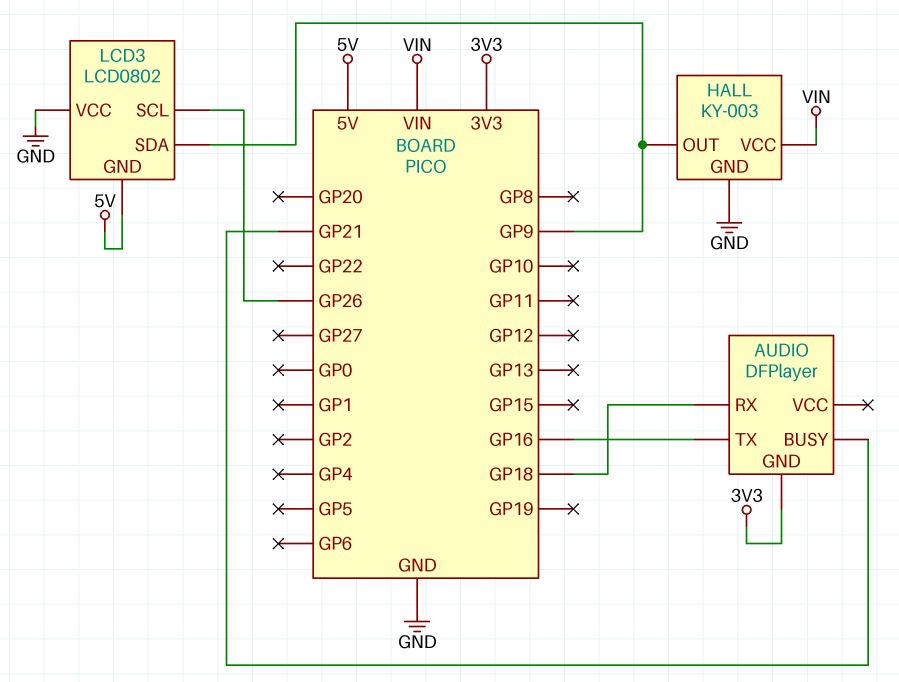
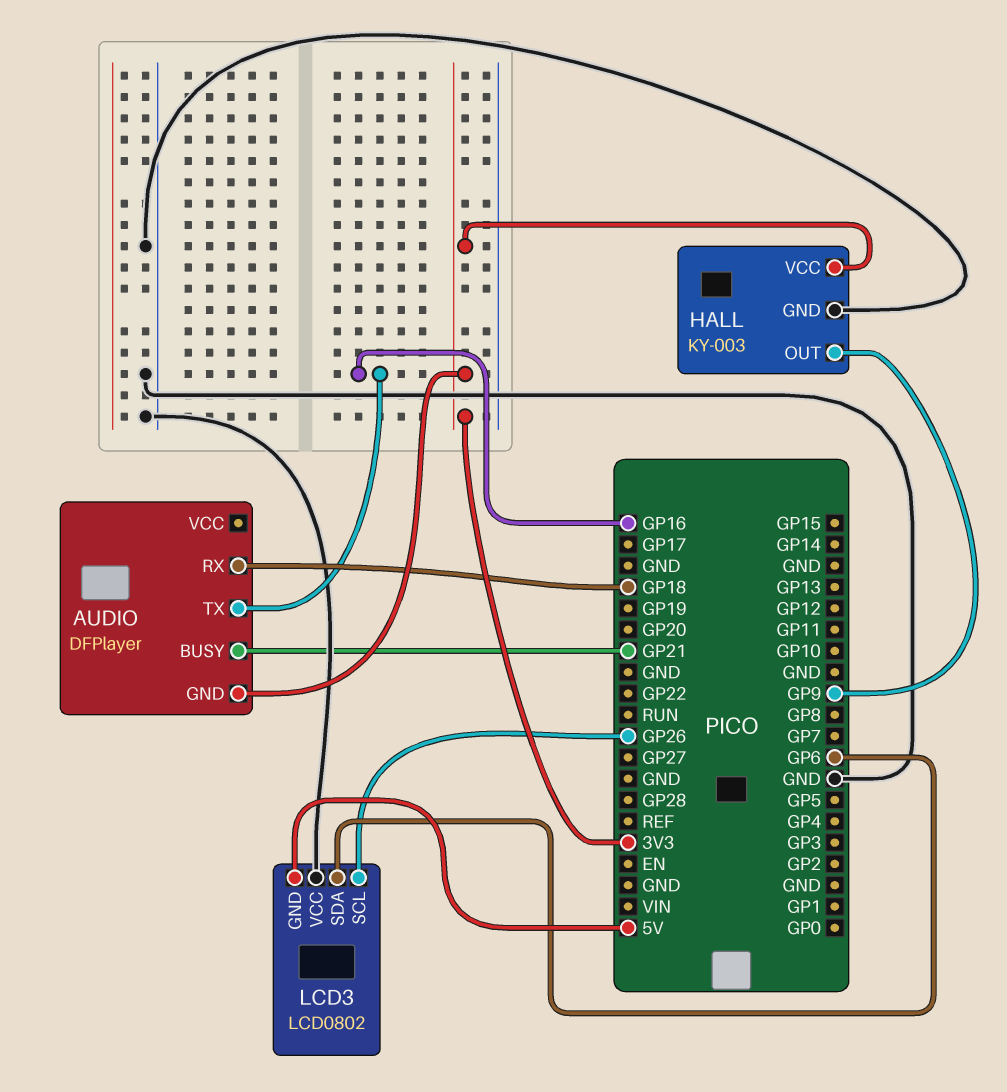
HALL pin VCC: VIN -> 3V3
LCD3 pin SDA: GP9 -> GP6

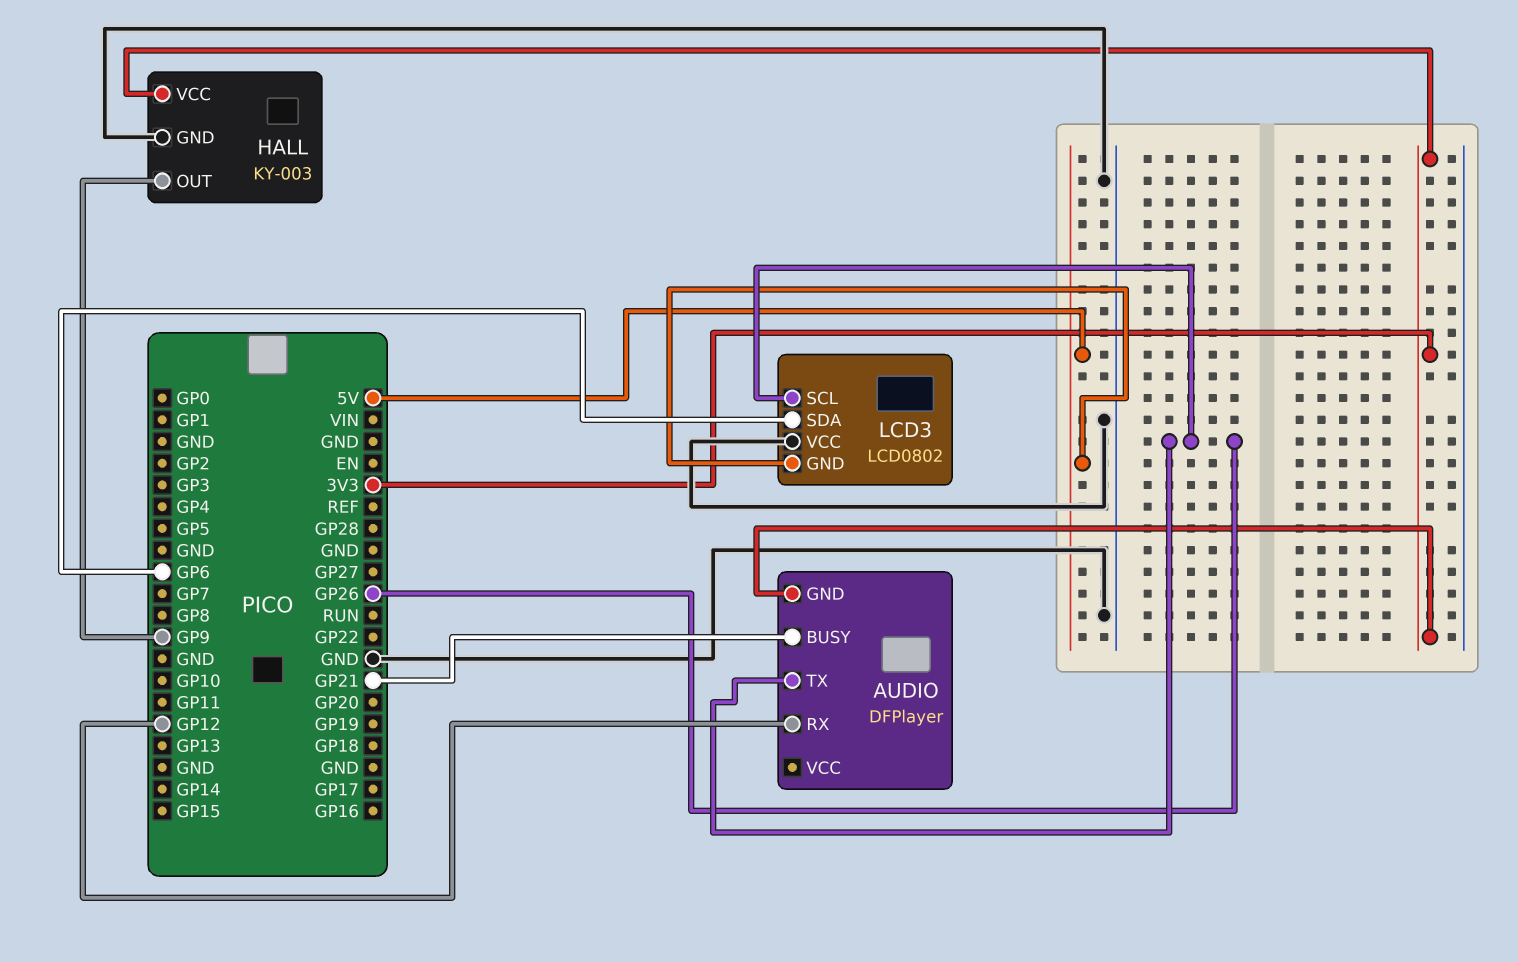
AUDIO pin RX: GP18 -> GP12
AUDIO pin TX: GP16 -> GP26

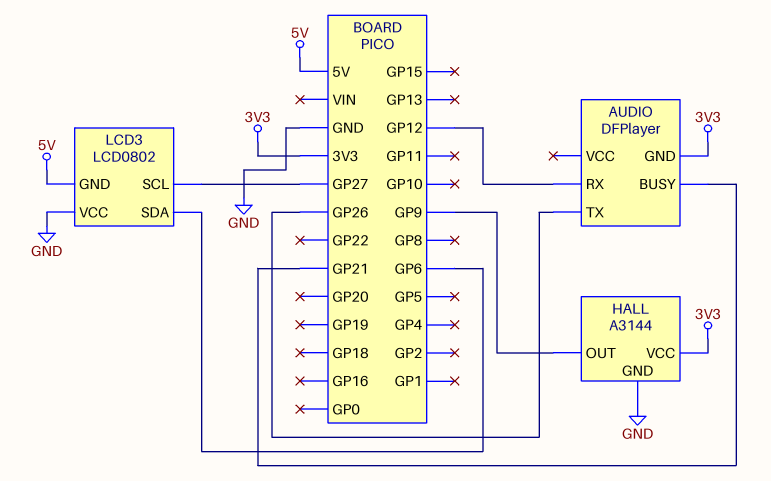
HALL: KY-003 -> A3144
LCD3 pin SCL: GP26 -> GP27

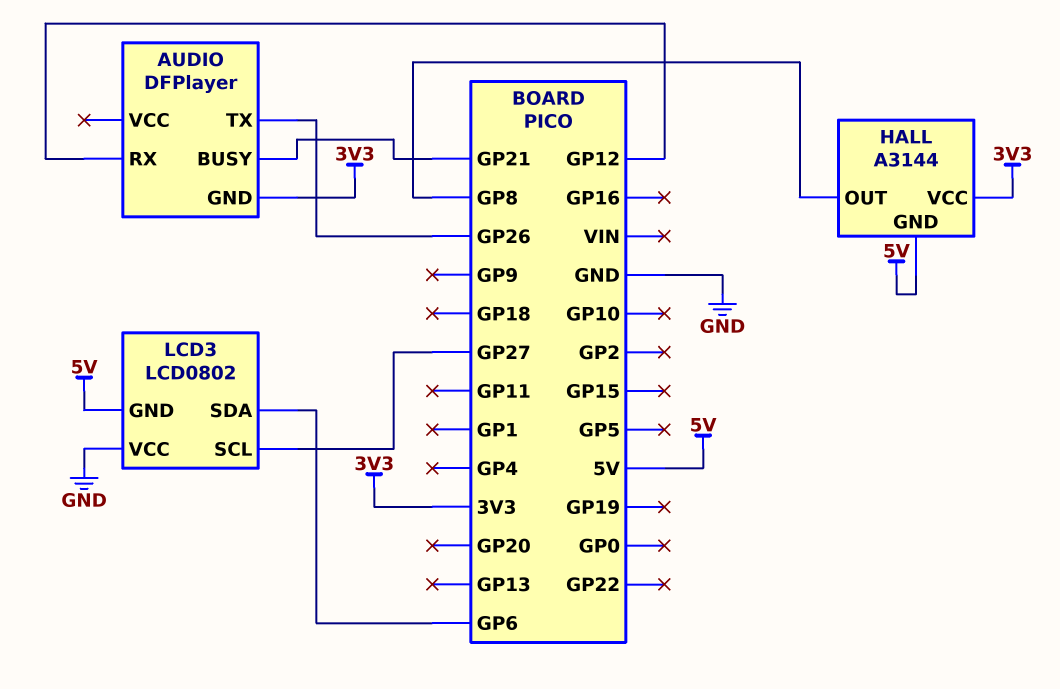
HALL pin GND: GND -> 5V
HALL pin OUT: GP9 -> GP8

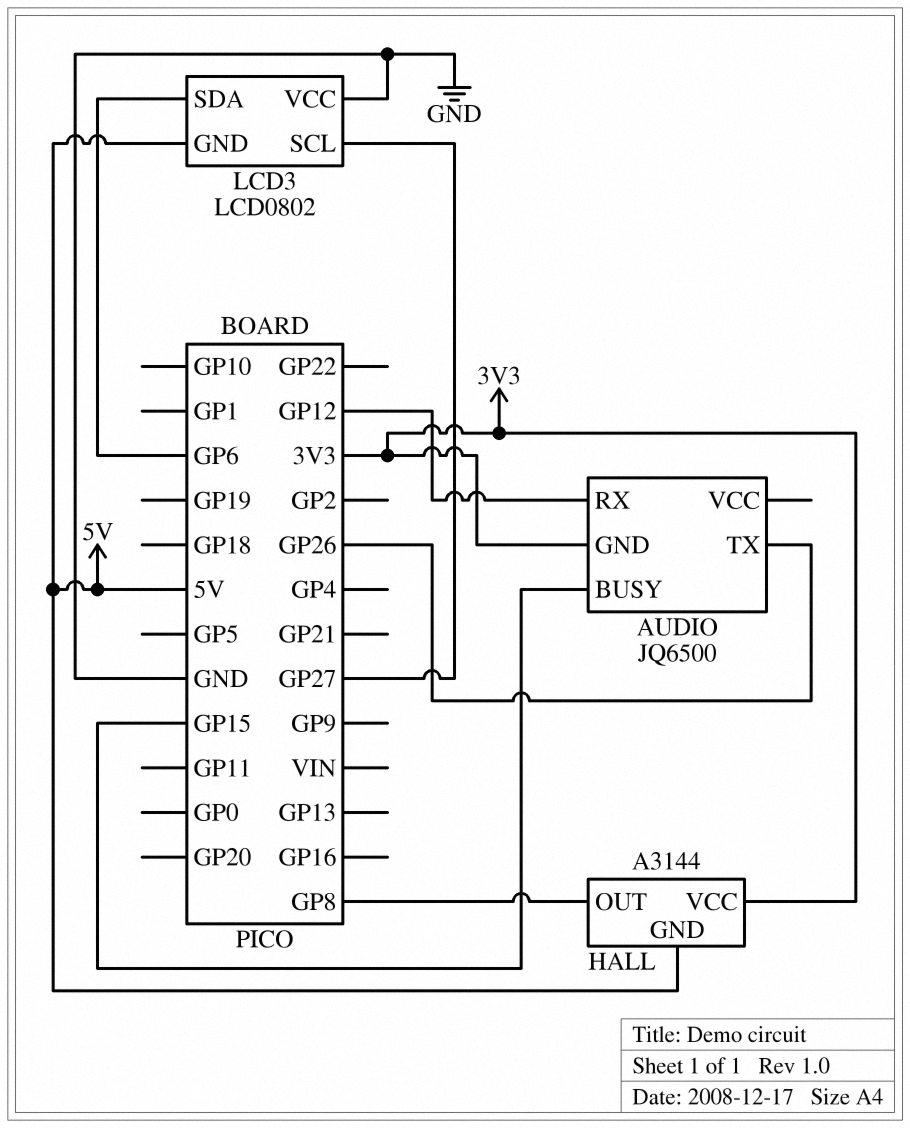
AUDIO: DFPlayer -> JQ6500
AUDIO pin BUSY: GP21 -> GP15

